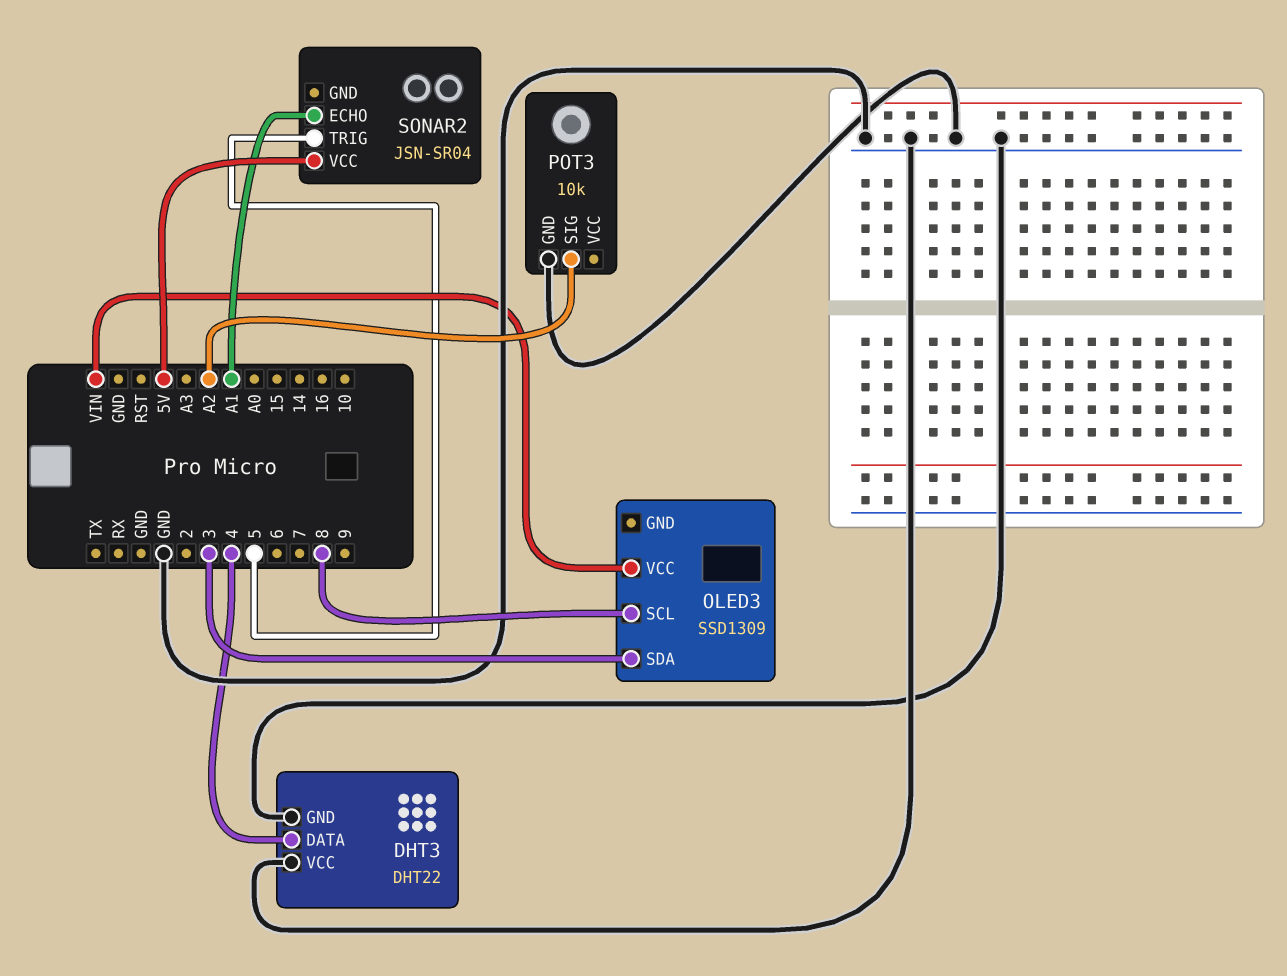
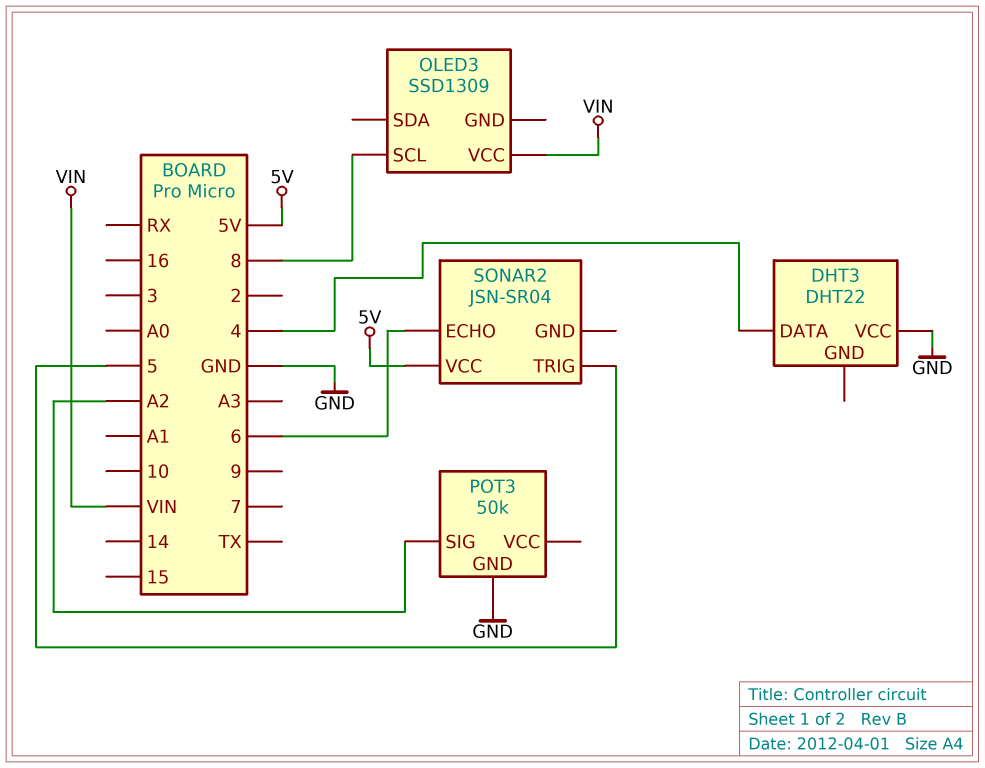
DHT3 pin GND: GND -> none
OLED3 pin SDA: 3 -> none
POT3: 10k -> 50k
SONAR2 pin ECHO: A1 -> 6

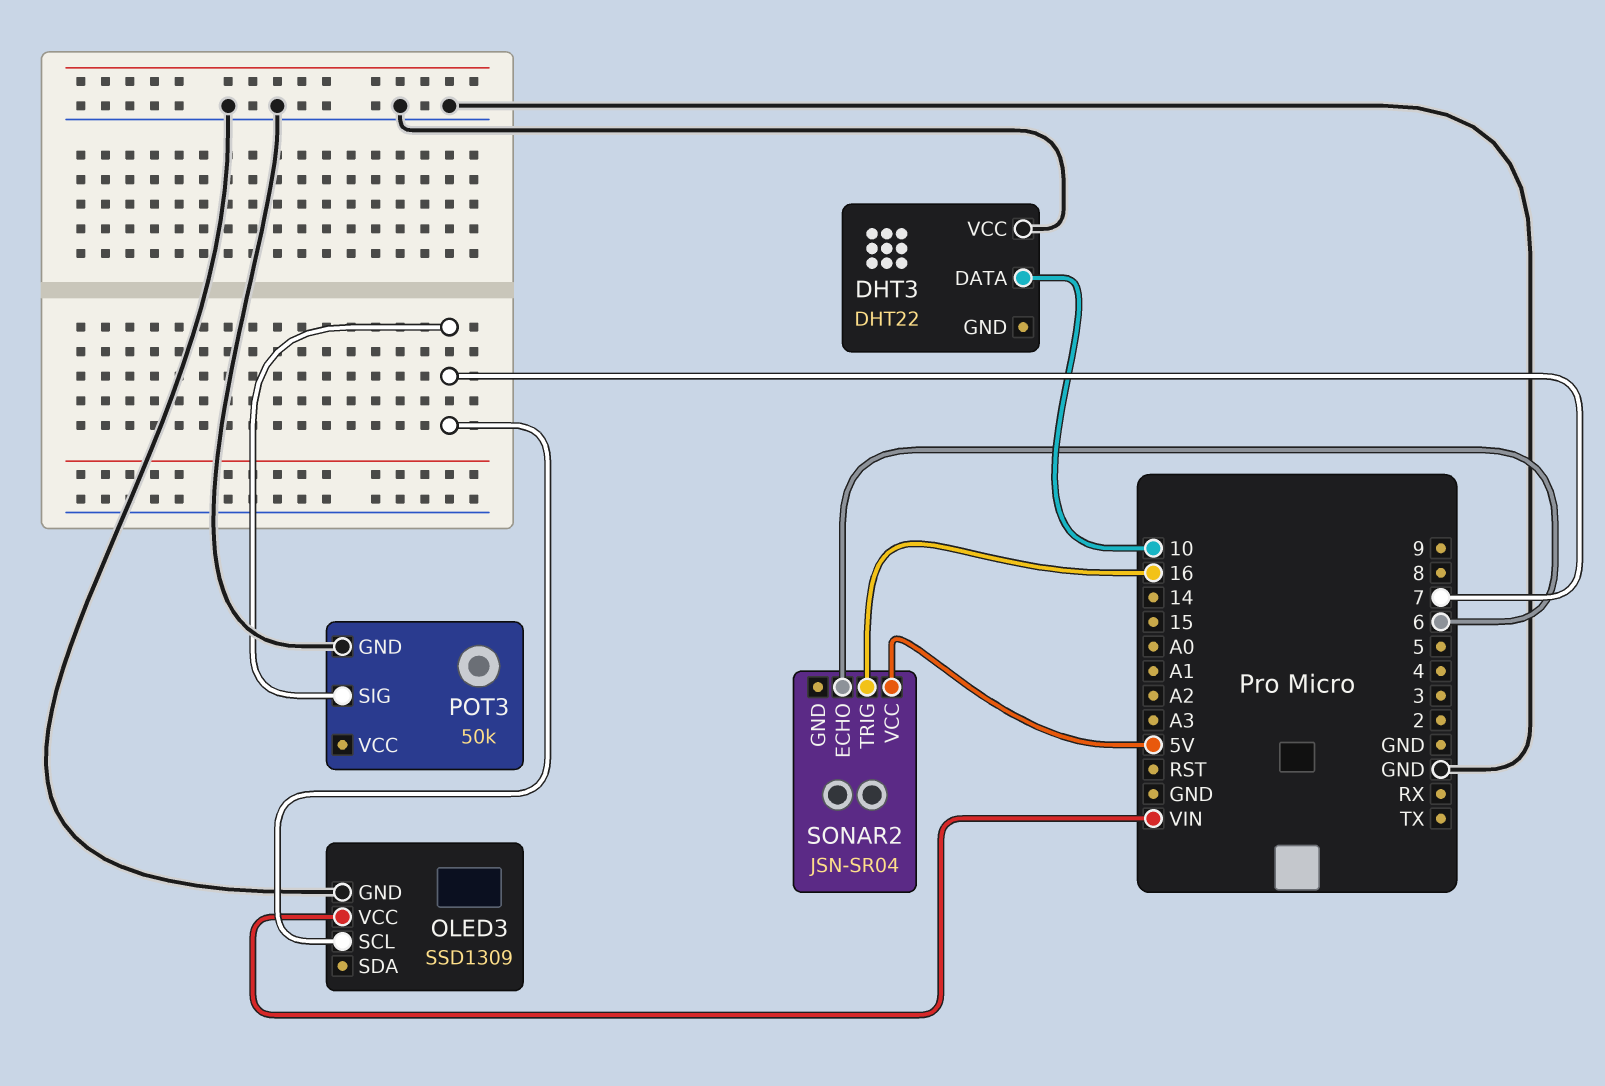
DHT3 pin DATA: 4 -> 10
OLED3 pin GND: none -> GND
OLED3 pin SCL: 8 -> 7
POT3 pin SIG: A2 -> 7
SONAR2 pin TRIG: 5 -> 16

